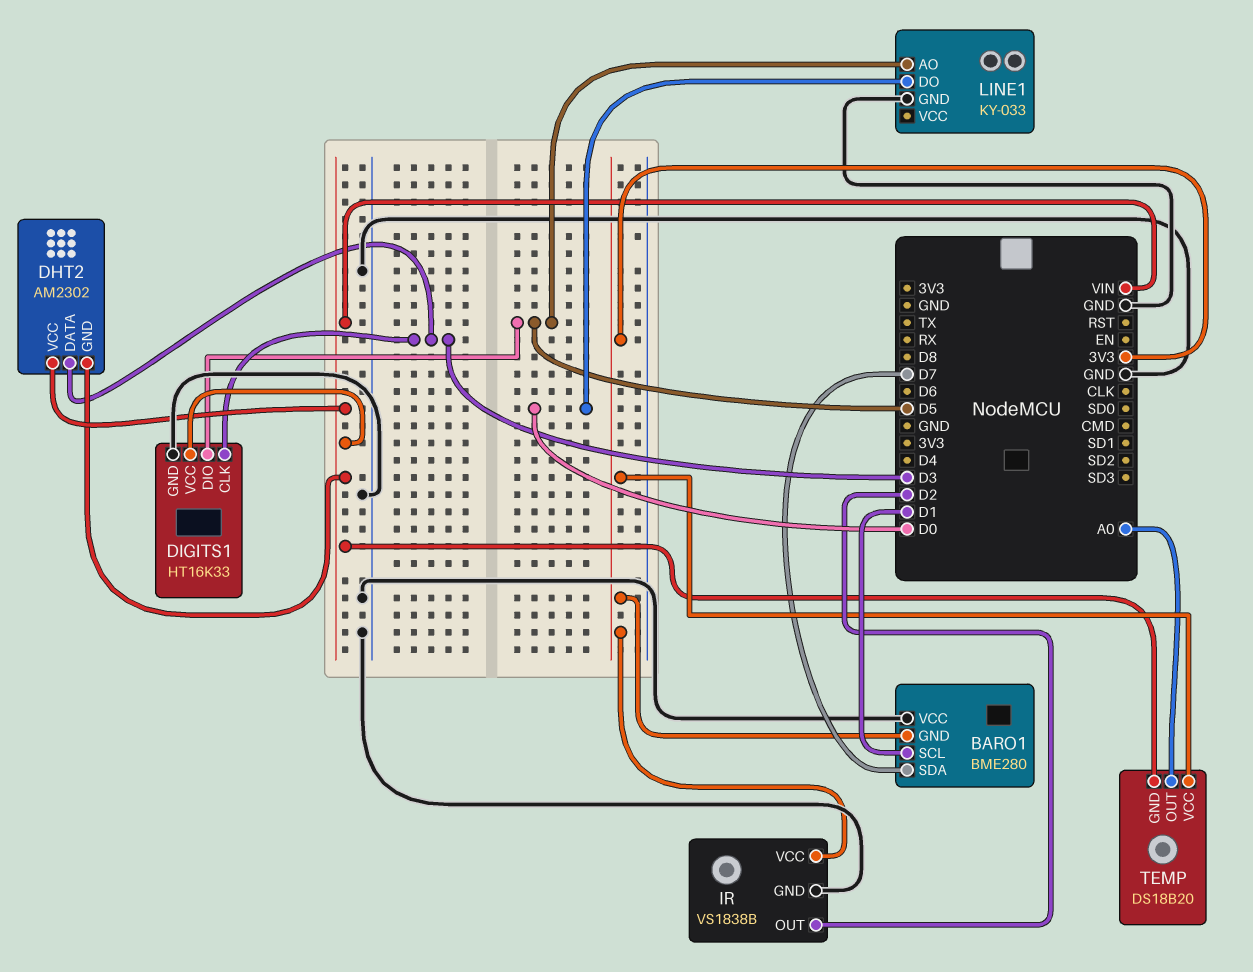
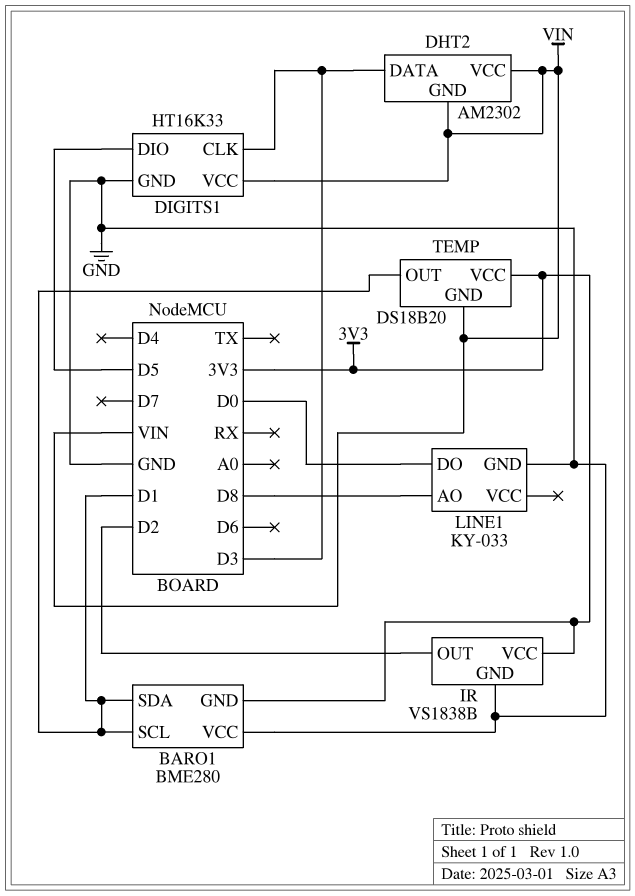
BARO1 pin SDA: D7 -> D1
LINE1 pin AO: D5 -> D8
TEMP pin OUT: A0 -> D1

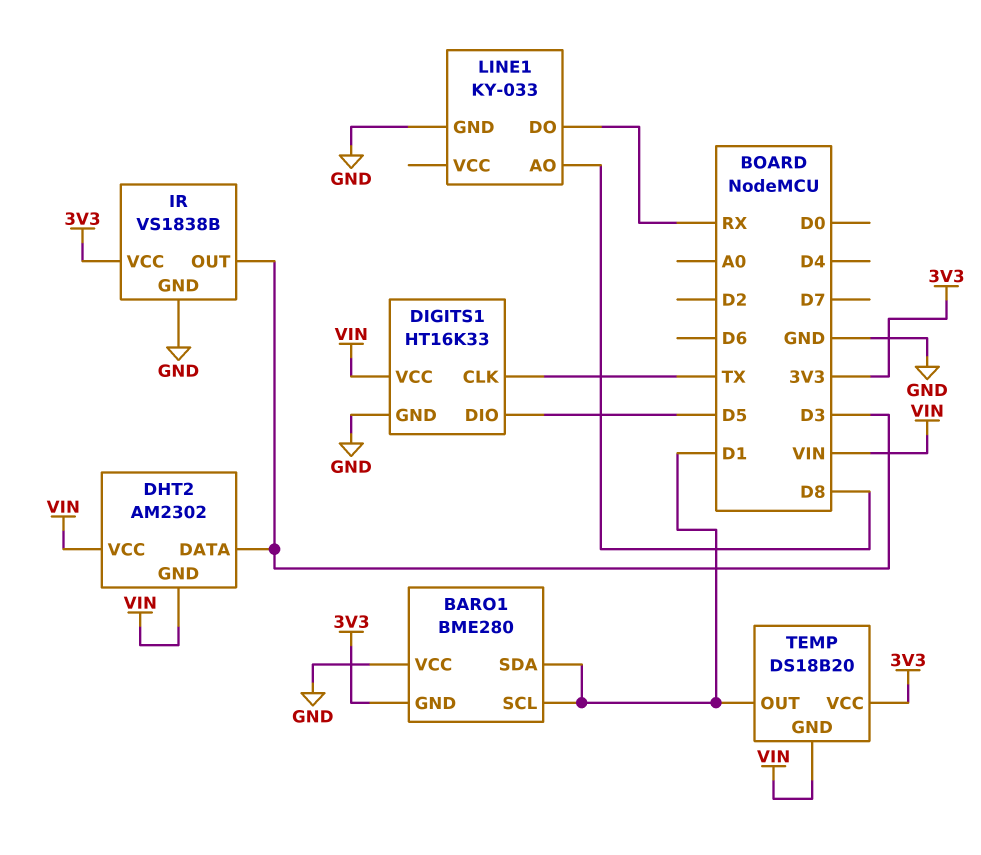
DIGITS1 pin CLK: D3 -> TX
IR pin OUT: D2 -> D3
LINE1 pin DO: D0 -> RX

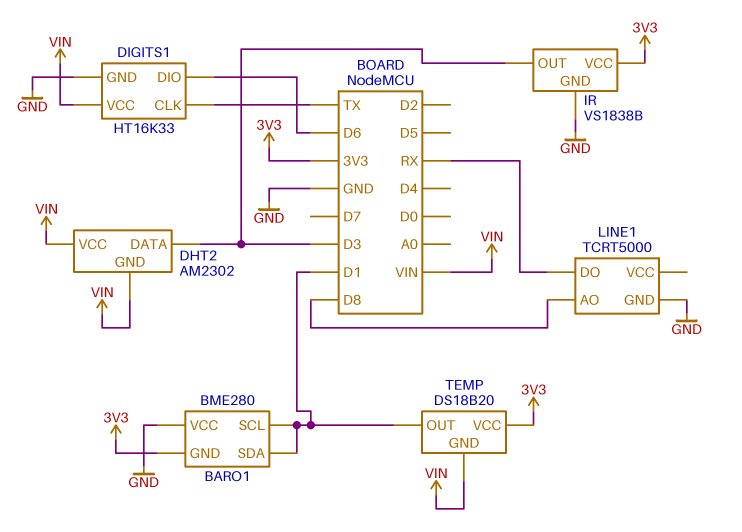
DIGITS1 pin DIO: D5 -> D6
LINE1: KY-033 -> TCRT5000

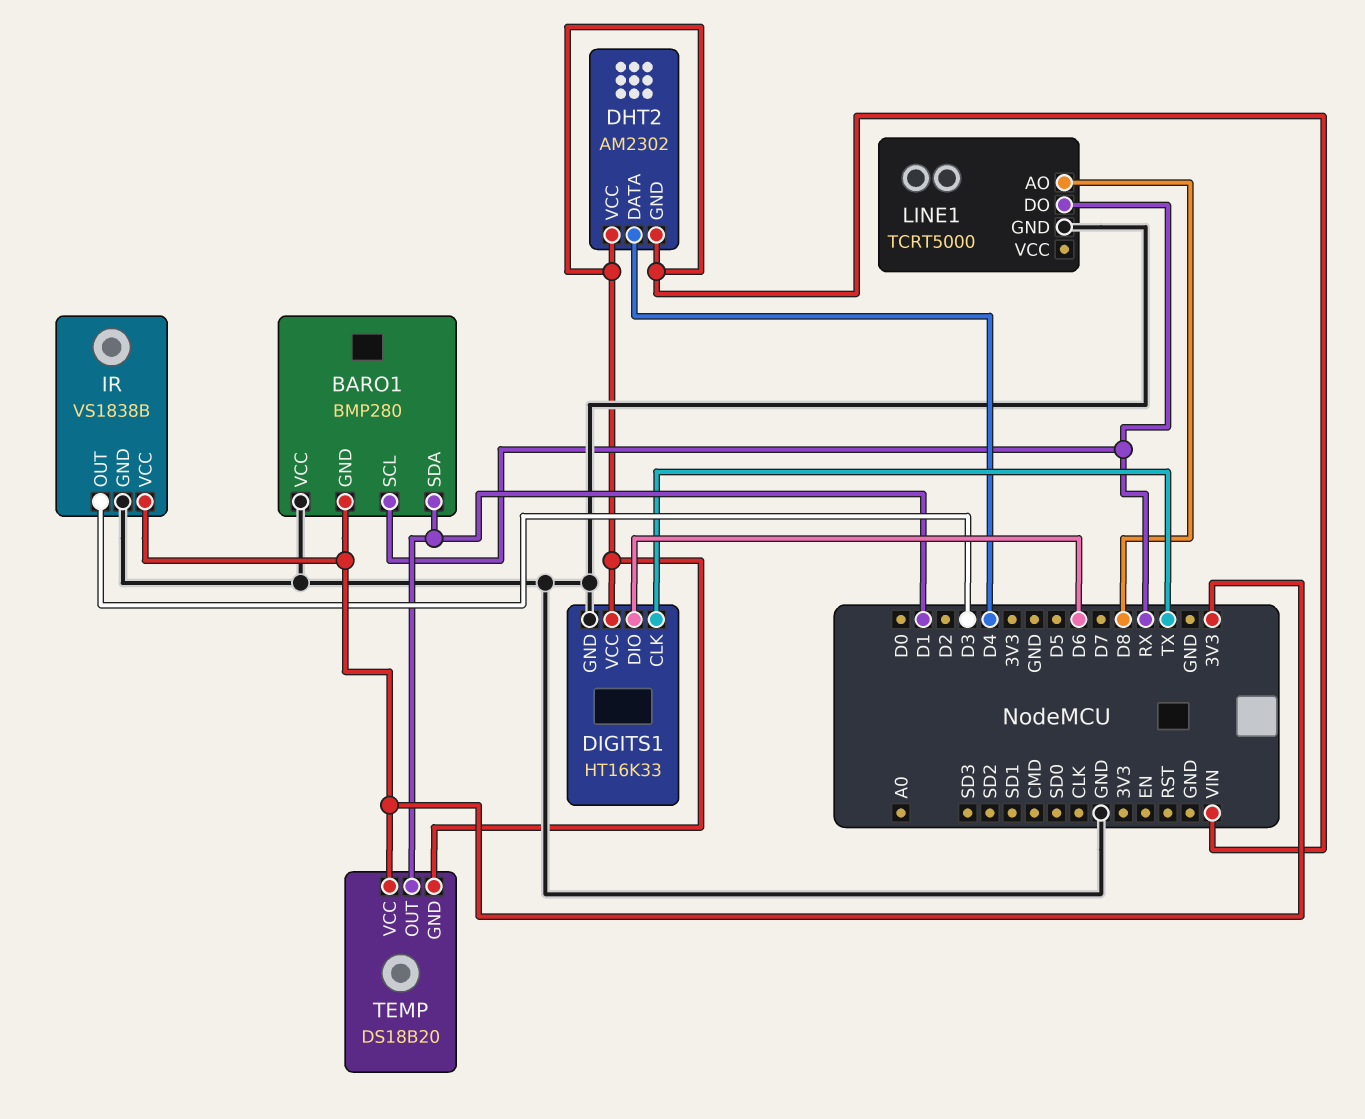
BARO1: BME280 -> BMP280
BARO1 pin SCL: D1 -> RX
DHT2 pin DATA: D3 -> D4

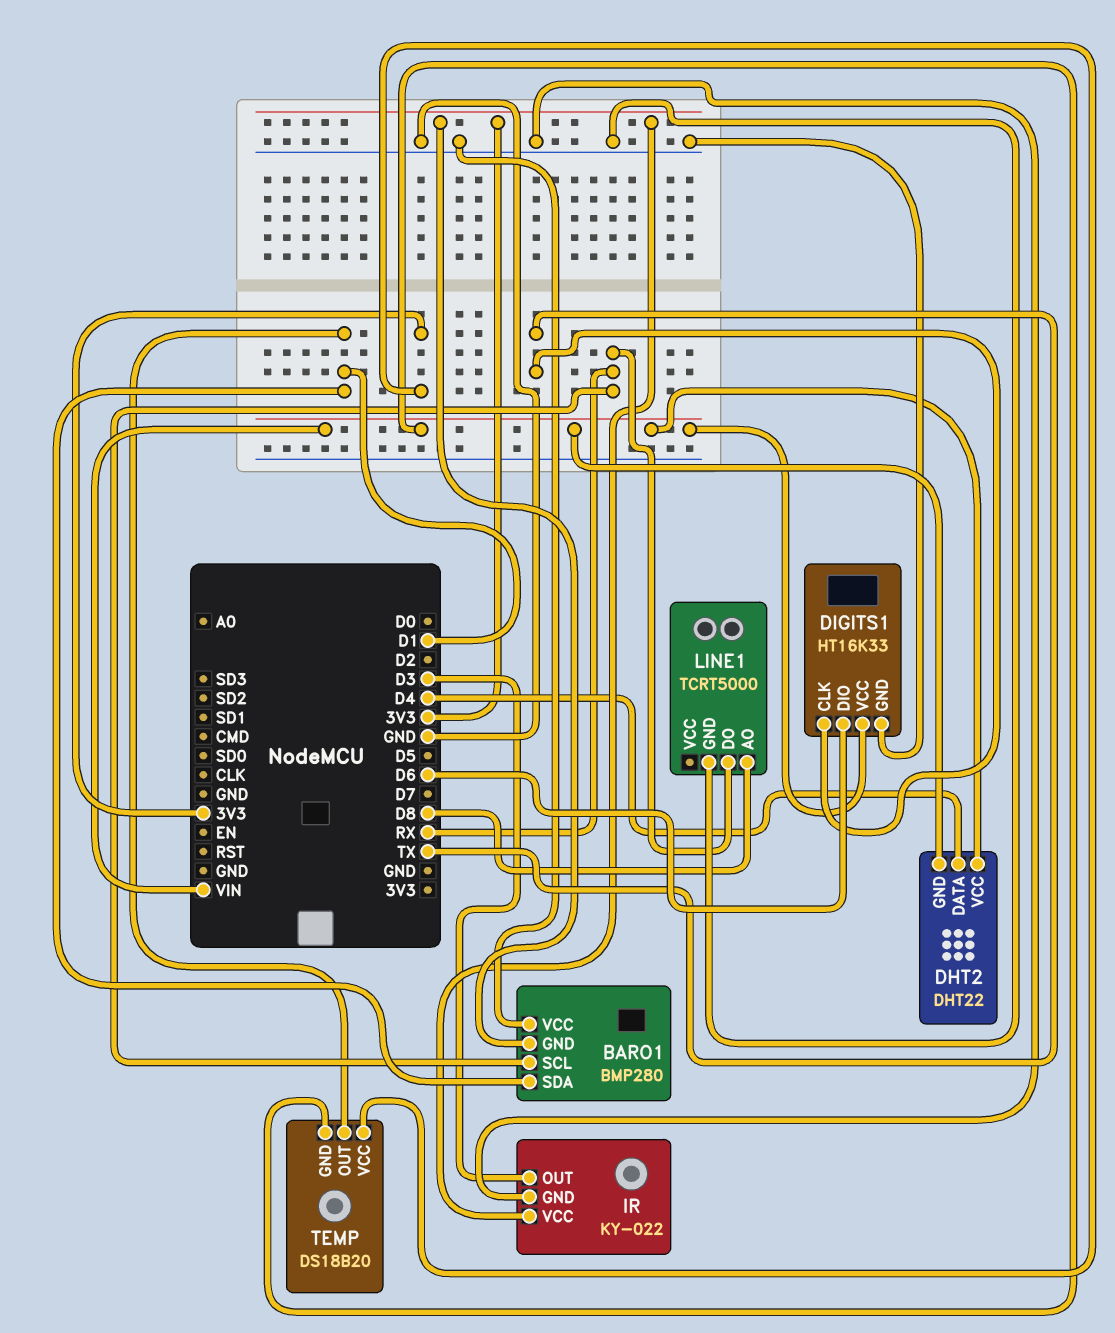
DHT2: AM2302 -> DHT22
IR: VS1838B -> KY-022

